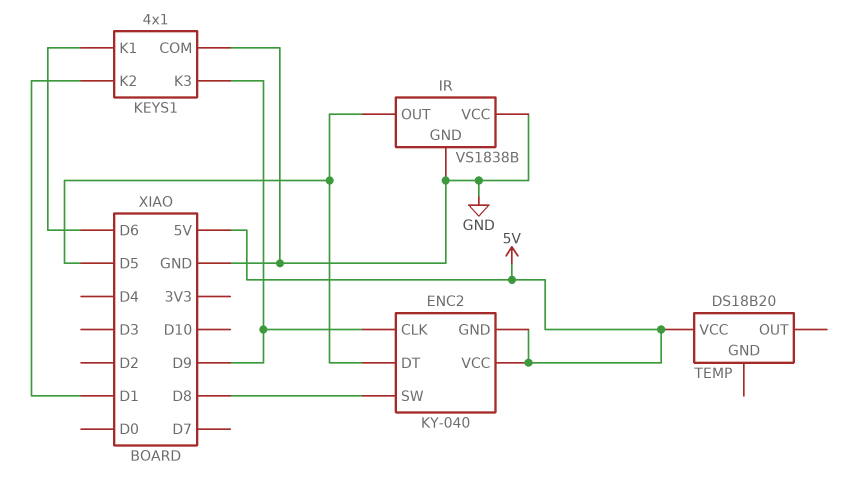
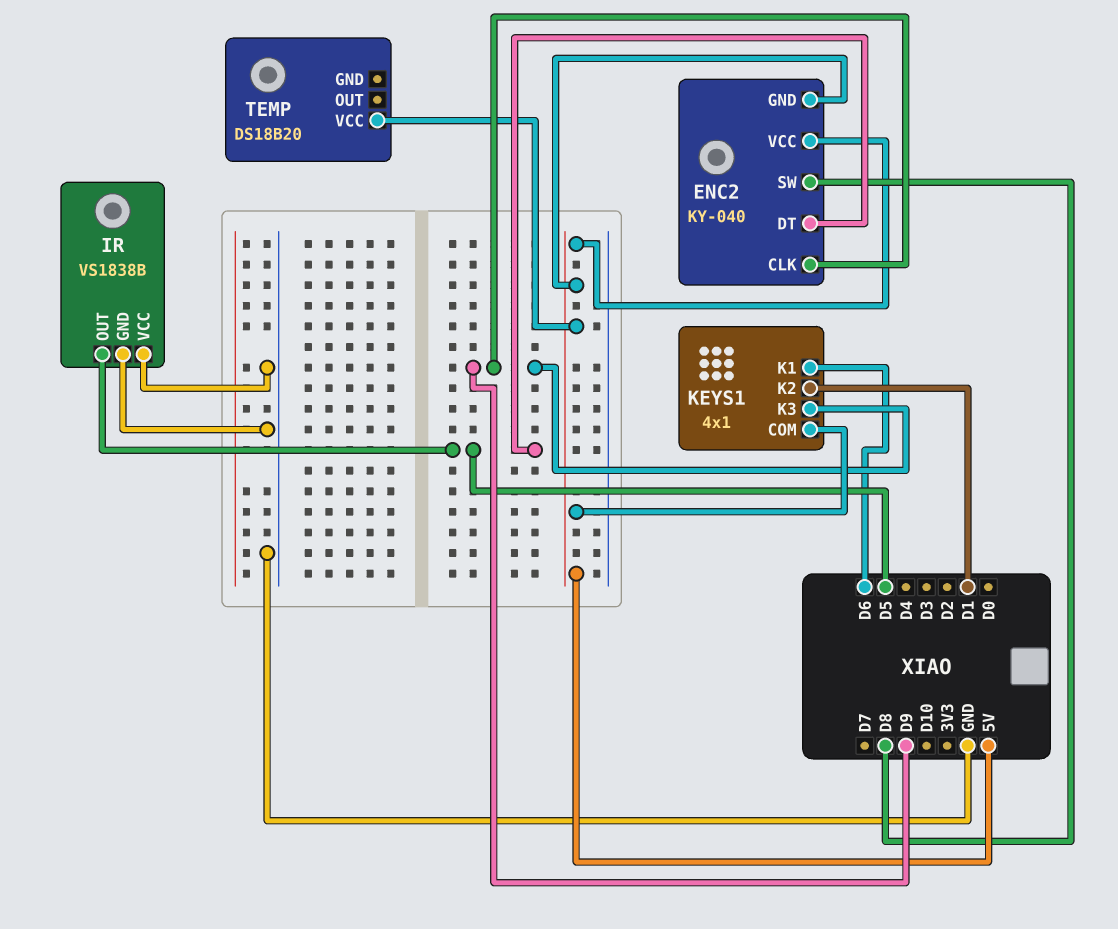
KEYS1 pin COM: GND -> 5V

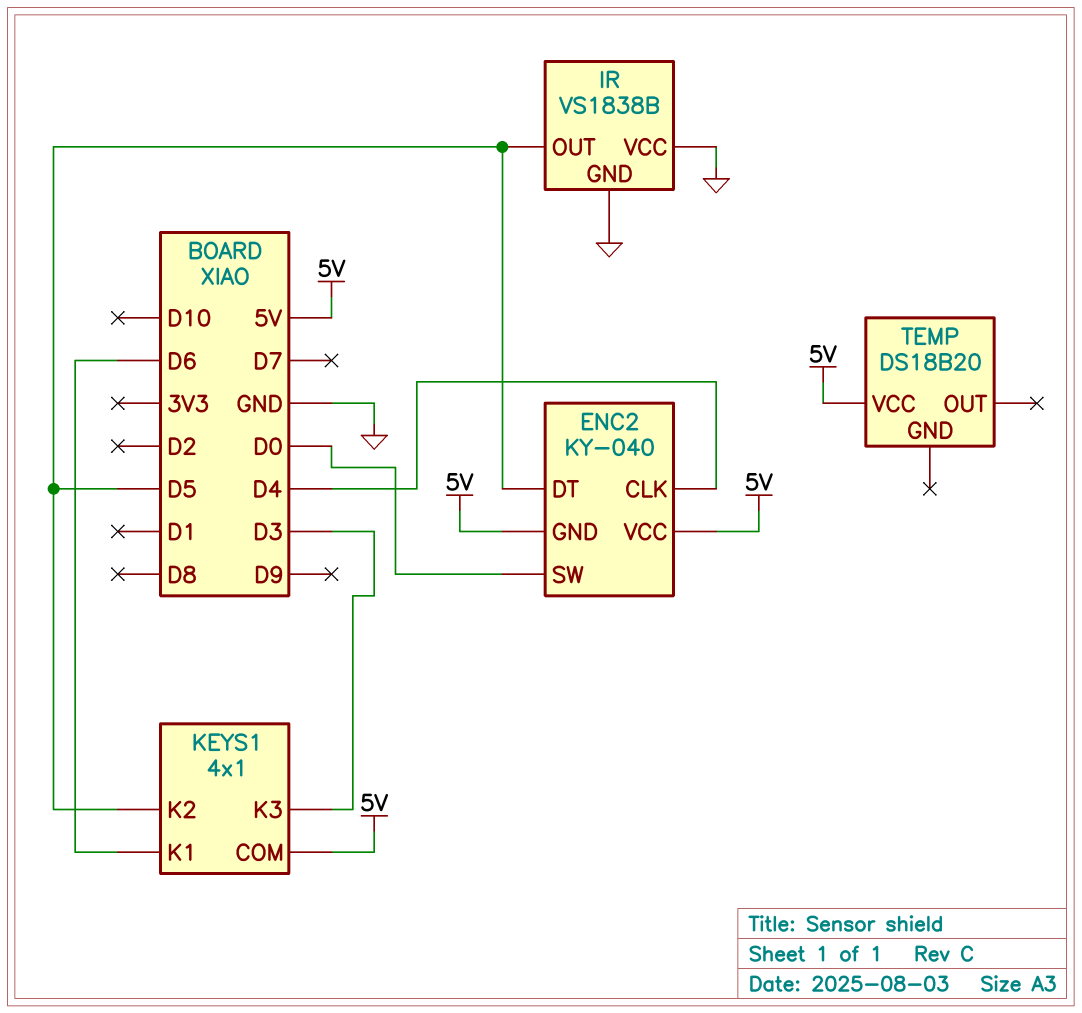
ENC2 pin CLK: D9 -> D4
ENC2 pin SW: D8 -> D0
KEYS1 pin K2: D1 -> D5
KEYS1 pin K3: D9 -> D3

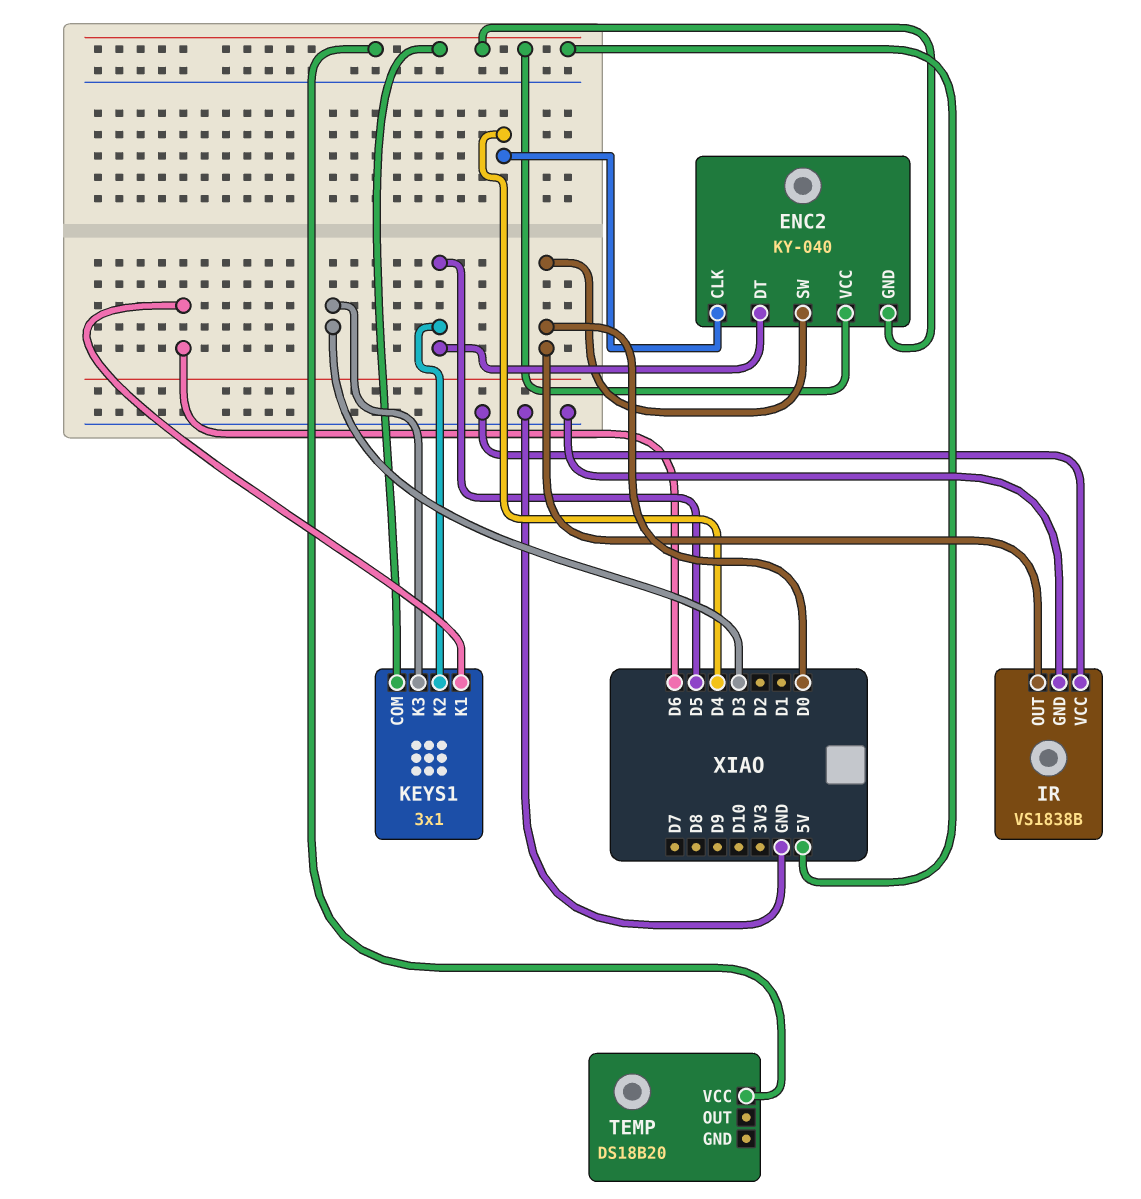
IR pin OUT: D5 -> D0
KEYS1: 4x1 -> 3x1

